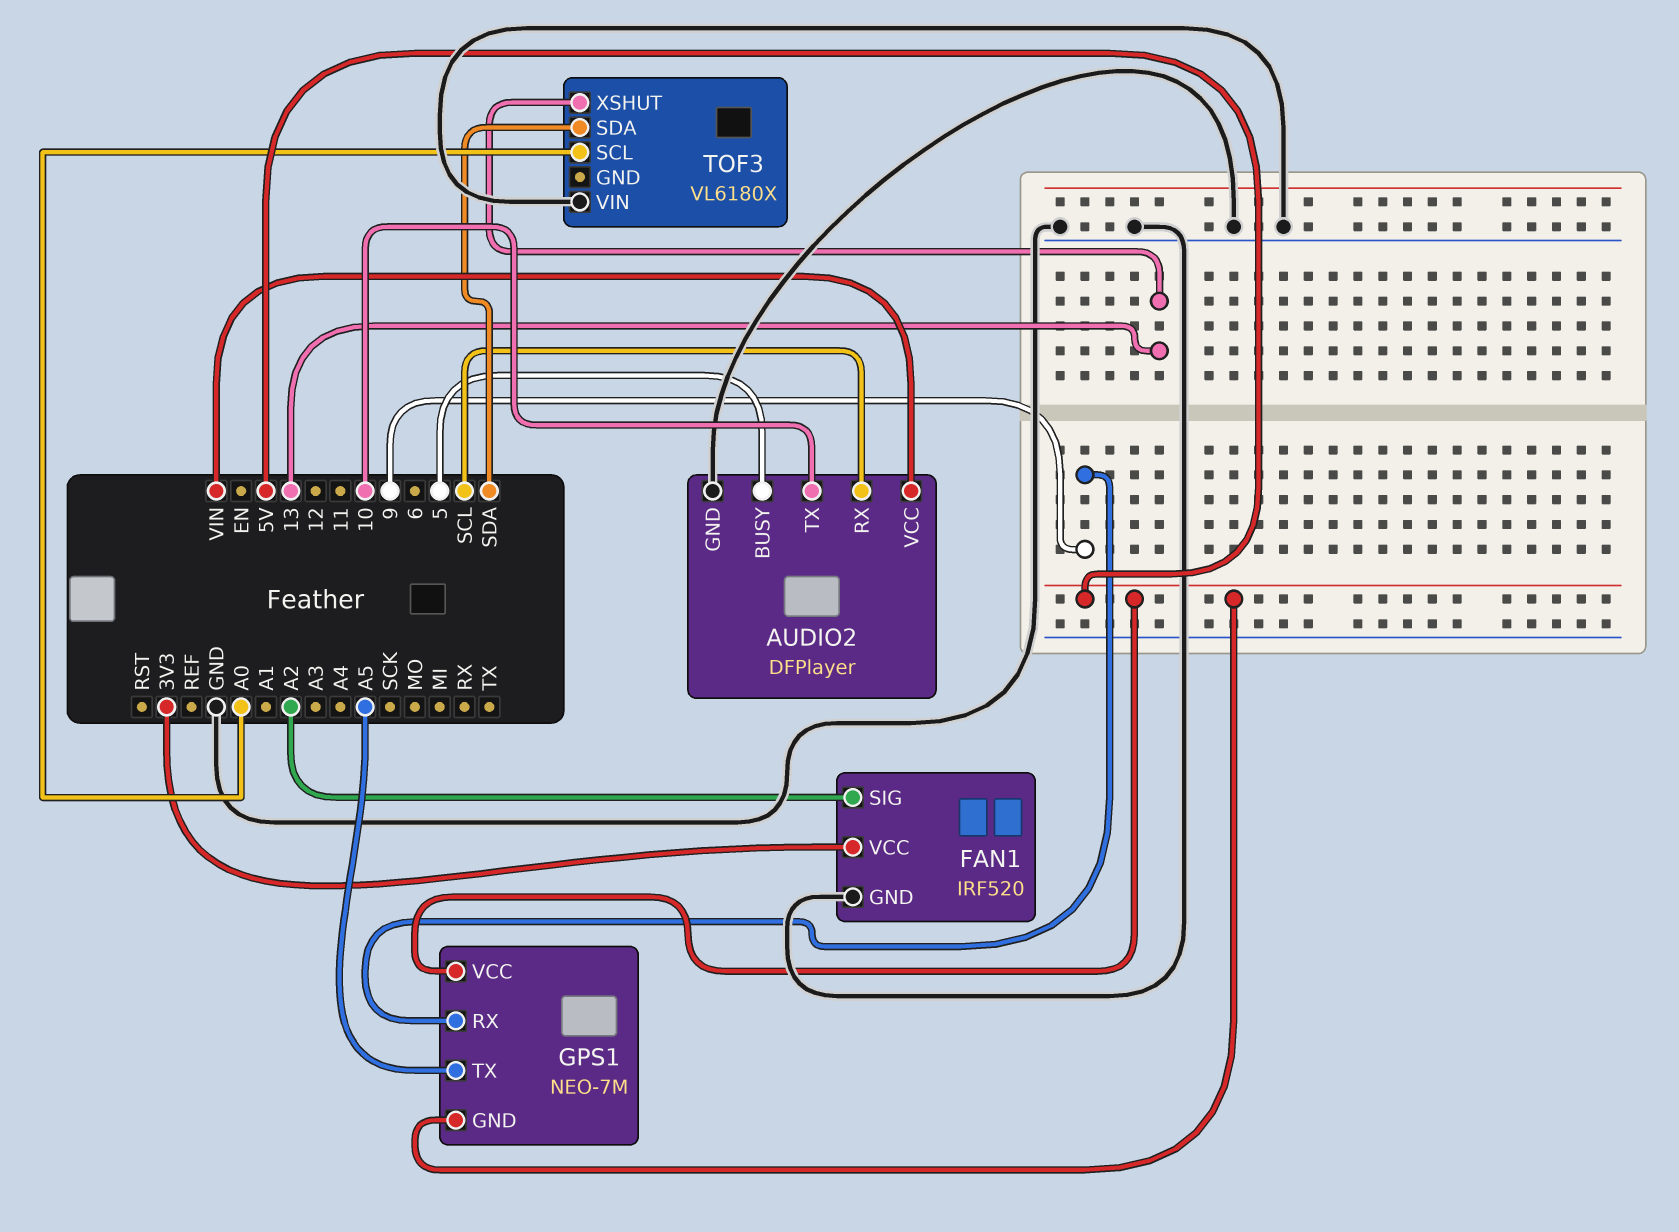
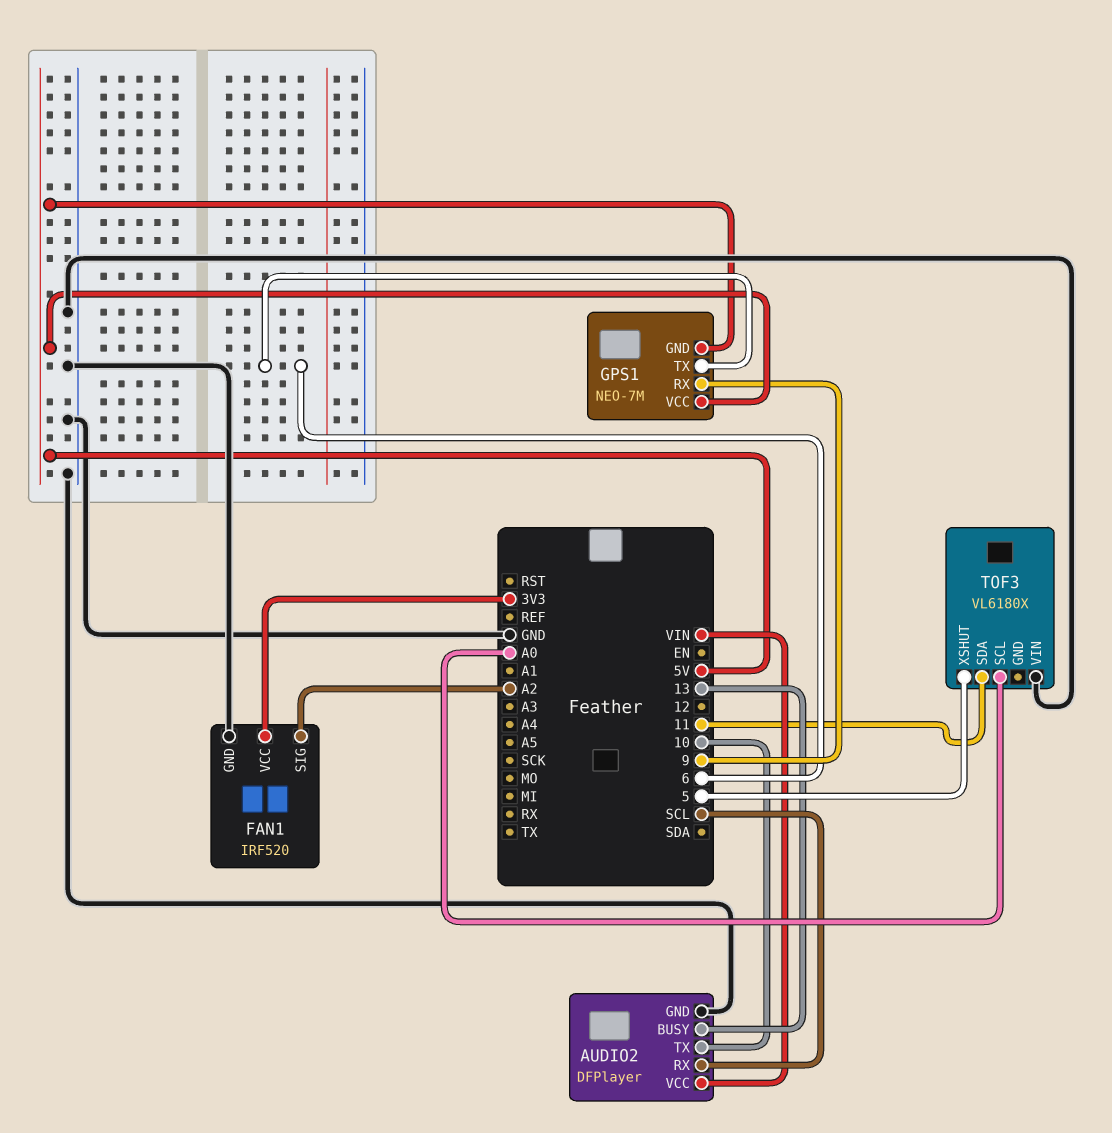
AUDIO2 pin BUSY: 5 -> 13
GPS1 pin TX: A5 -> 6
TOF3 pin SDA: SDA -> 11
TOF3 pin XSHUT: 13 -> 5

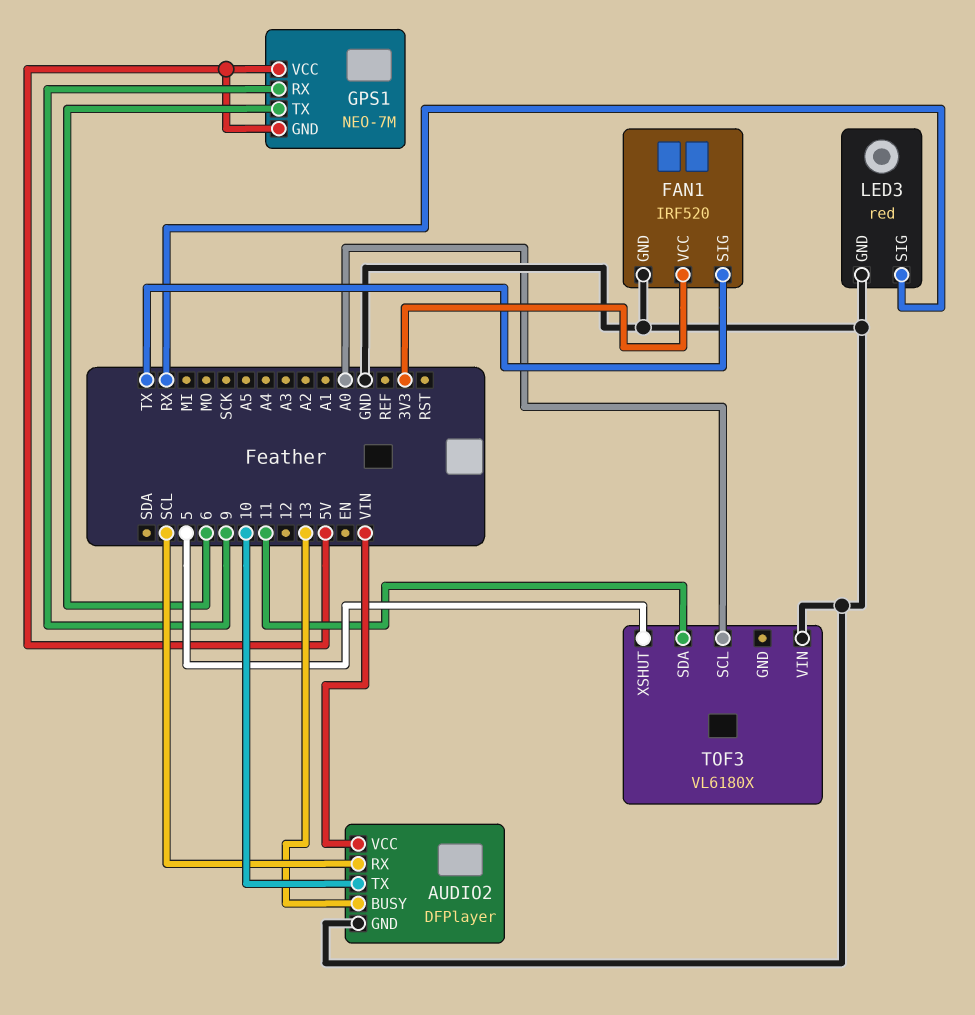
FAN1 pin SIG: A2 -> TX
LED3: none -> red
LED3 pin GND: none -> GND
LED3 pin SIG: none -> RX

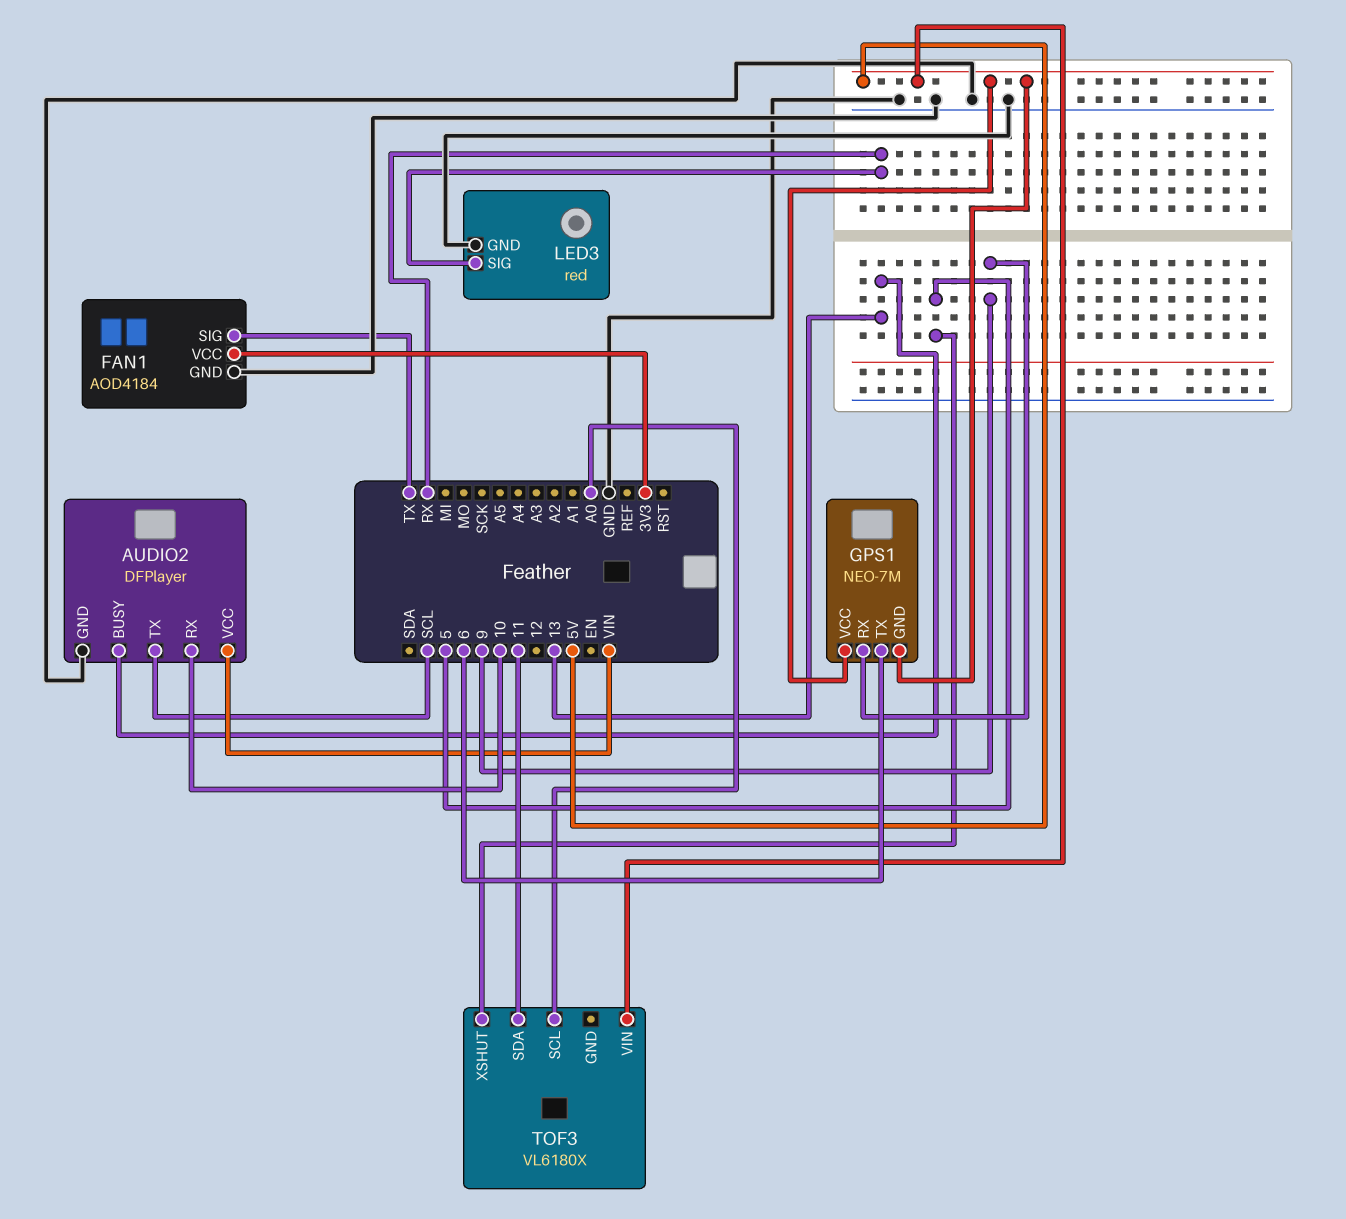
AUDIO2 pin RX: SCL -> 10
AUDIO2 pin TX: 10 -> SCL
FAN1: IRF520 -> AOD4184
TOF3 pin VIN: GND -> 5V

